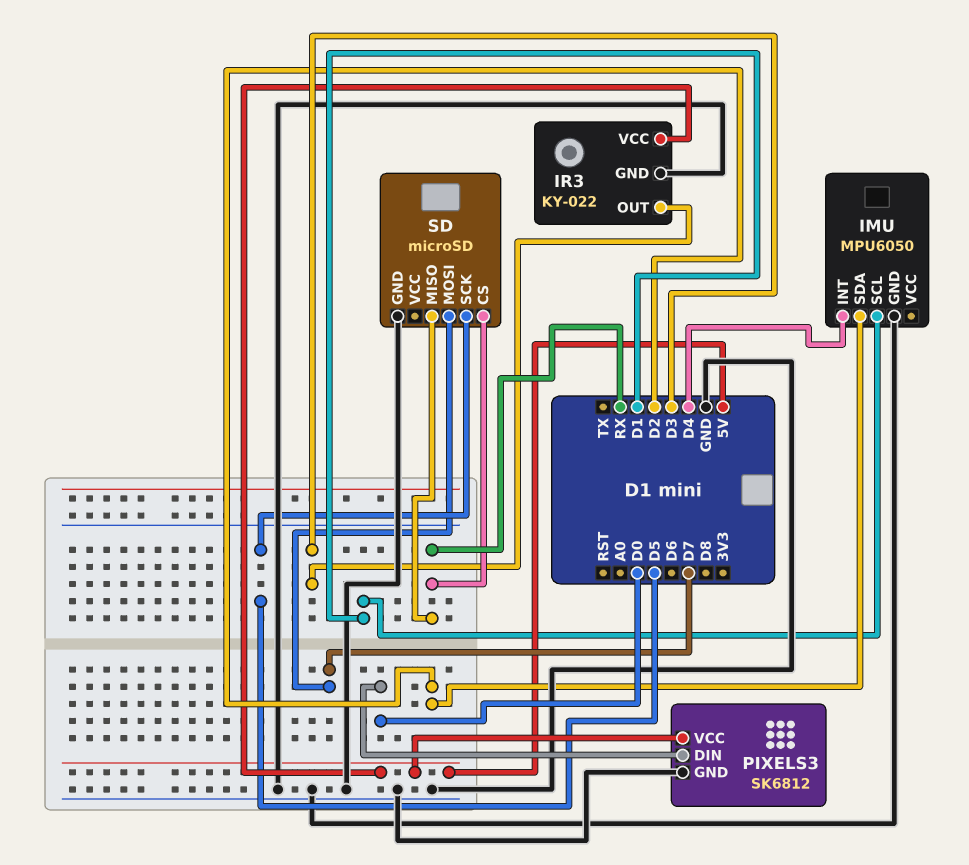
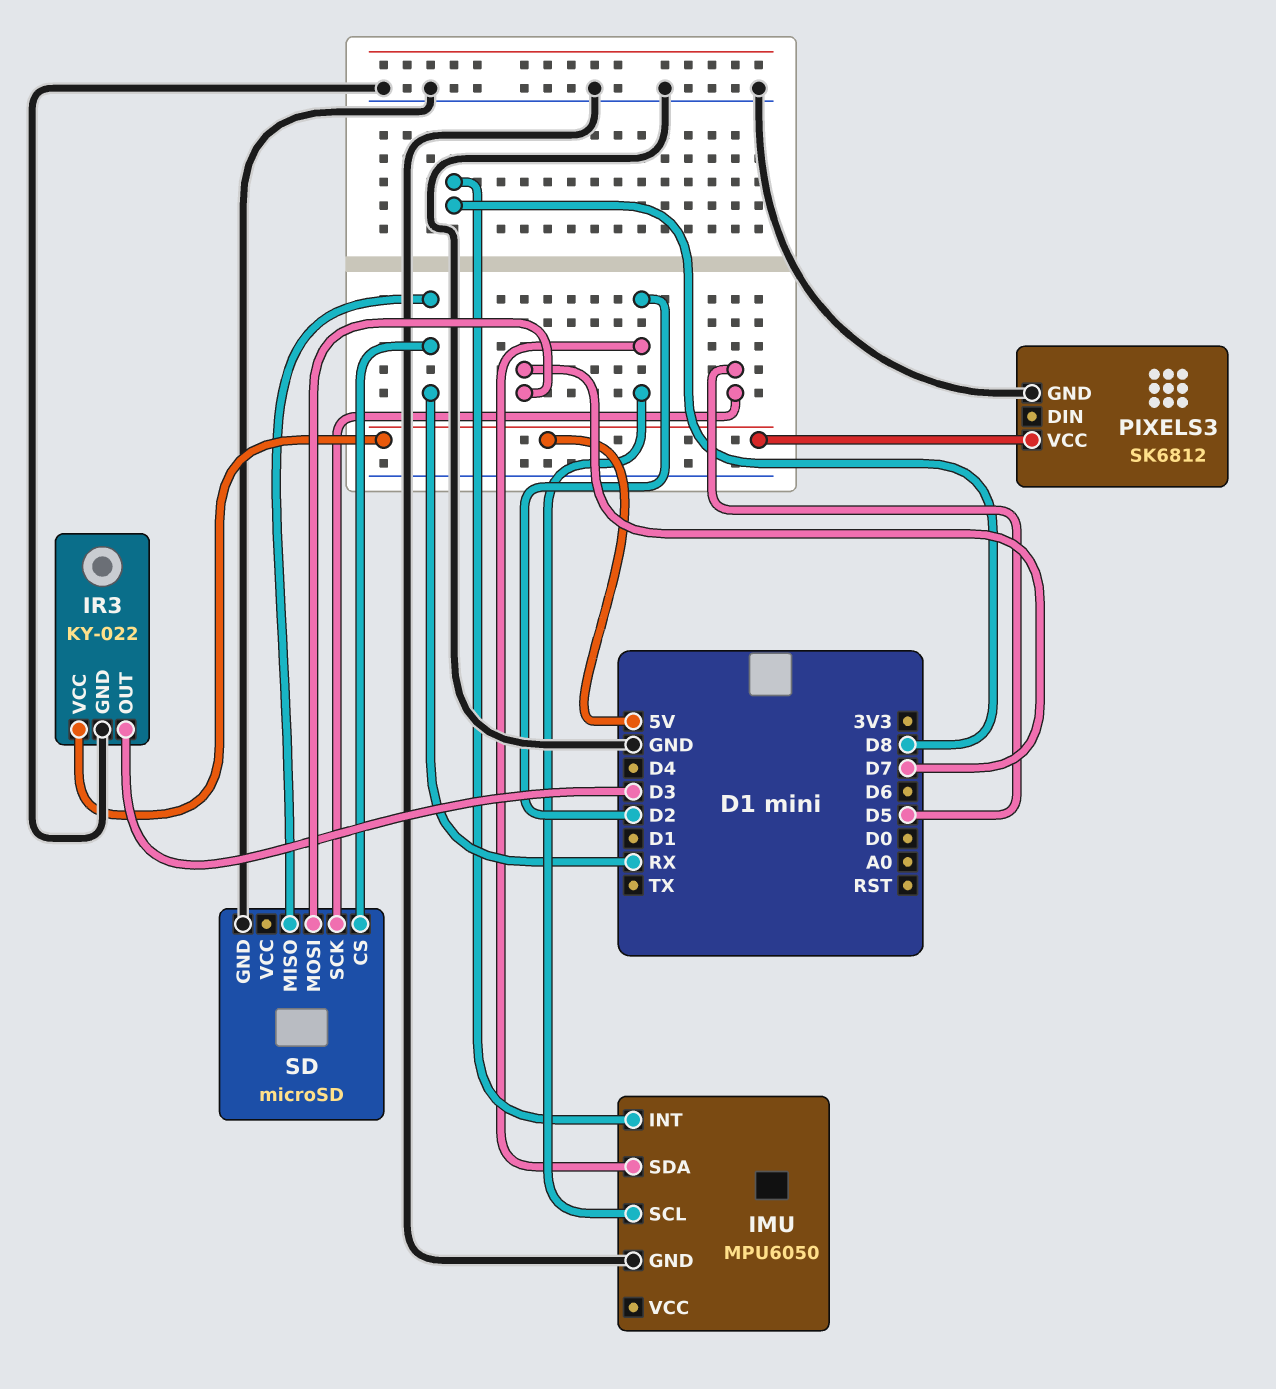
IMU pin INT: D4 -> D8
IMU pin SCL: D1 -> D2
PIXELS3 pin DIN: D0 -> none

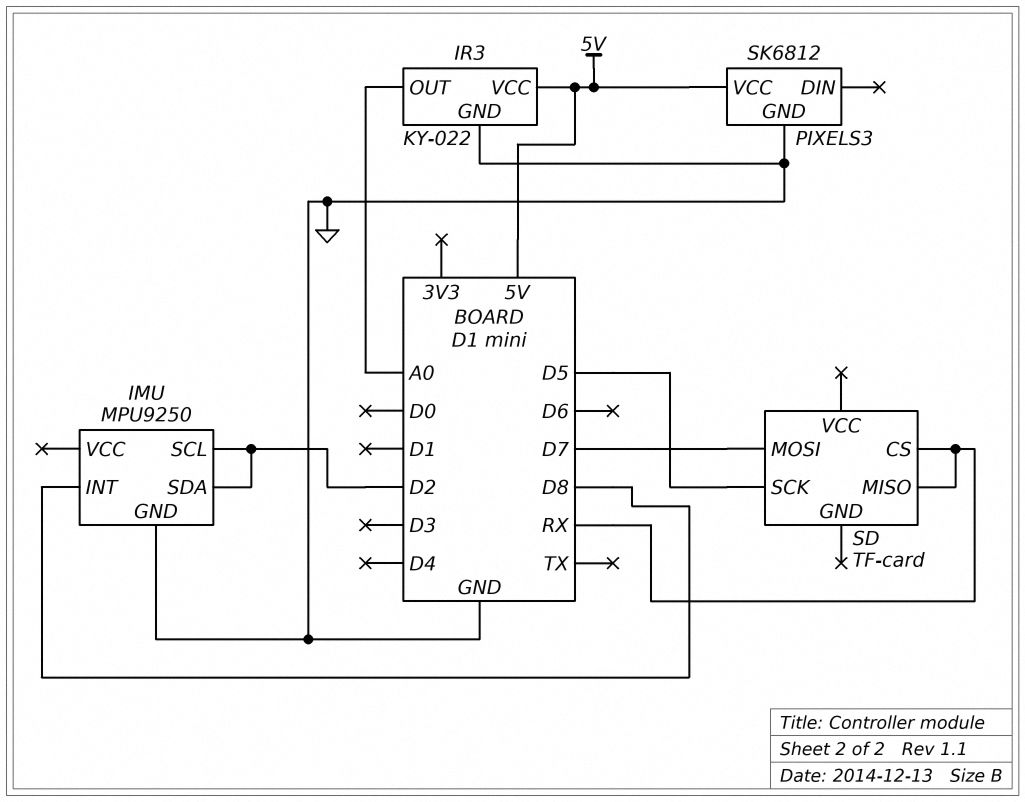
IMU: MPU6050 -> MPU9250
IR3 pin OUT: D3 -> A0
SD: microSD -> TF-card
SD pin GND: GND -> none

